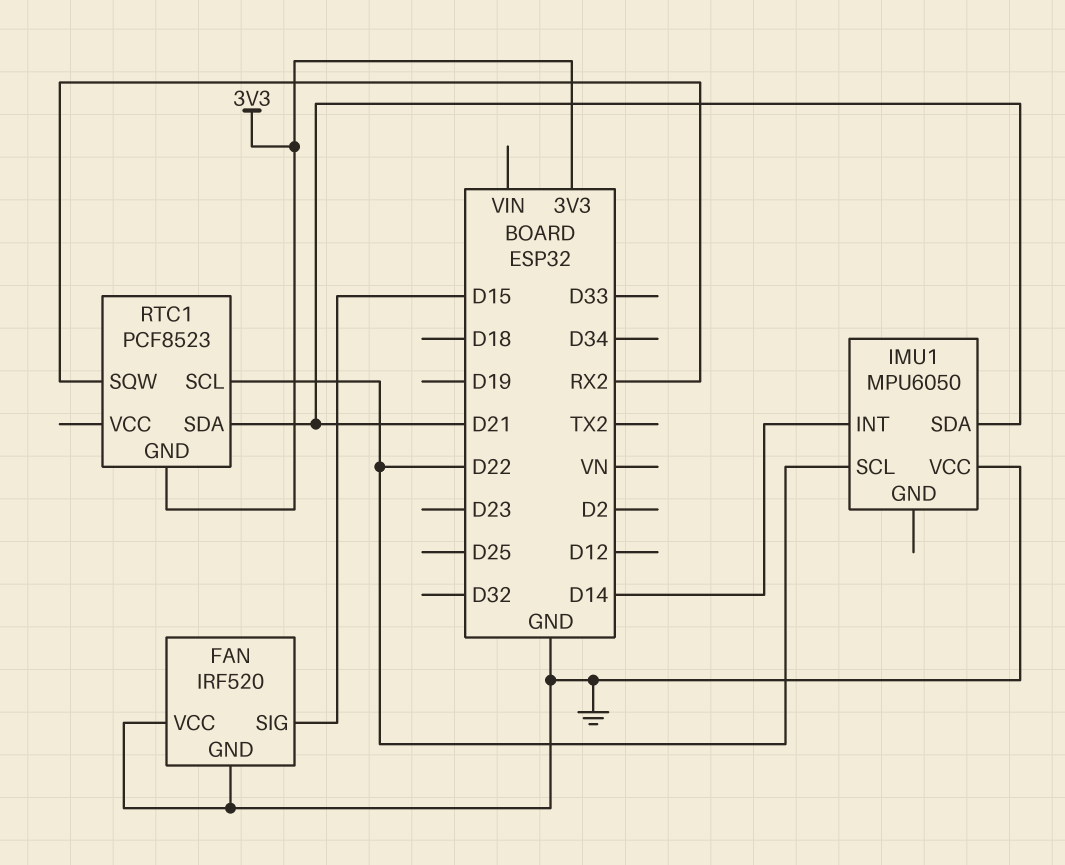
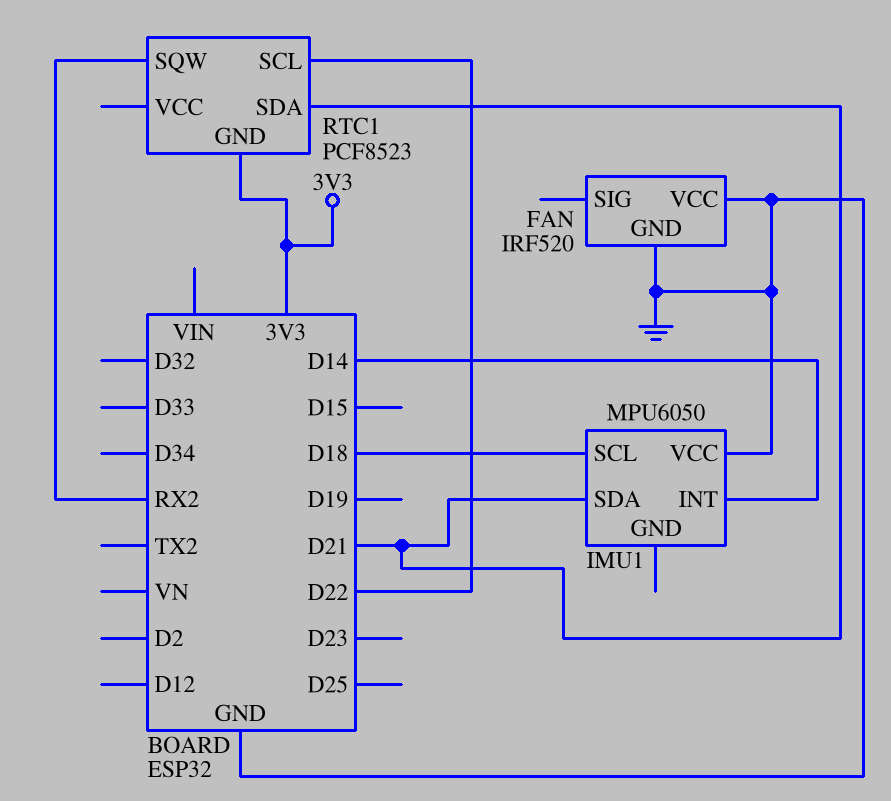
FAN pin SIG: D15 -> none
IMU1 pin SCL: D22 -> D18

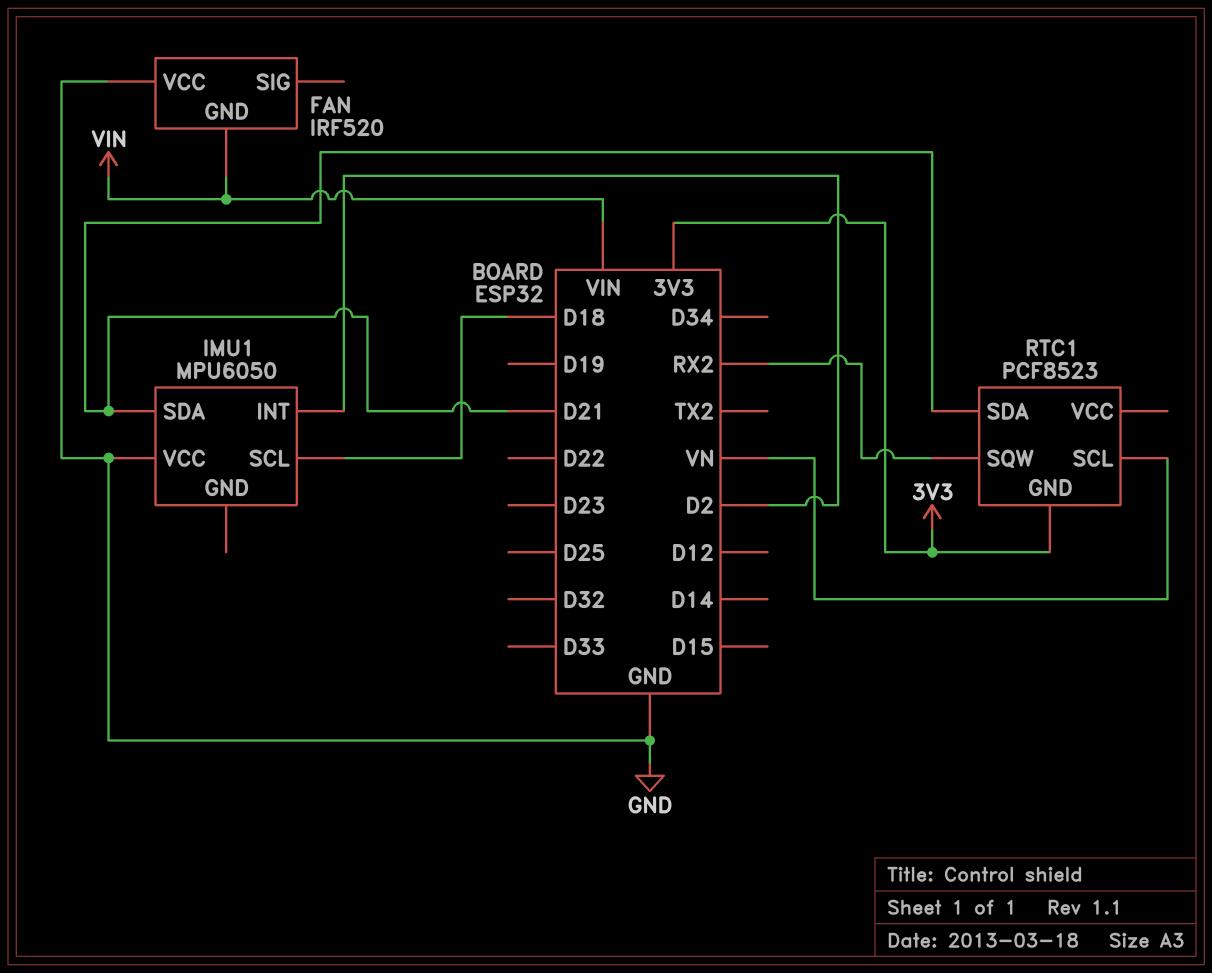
FAN pin GND: GND -> VIN
IMU1 pin INT: D14 -> D2
RTC1 pin SCL: D22 -> VN

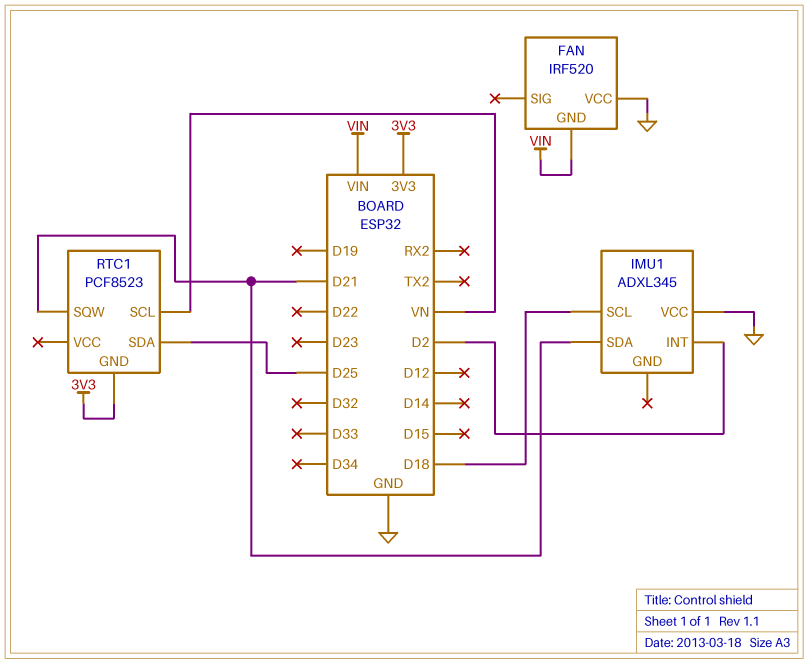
IMU1: MPU6050 -> ADXL345
RTC1 pin SDA: D21 -> D25
RTC1 pin SQW: RX2 -> D21

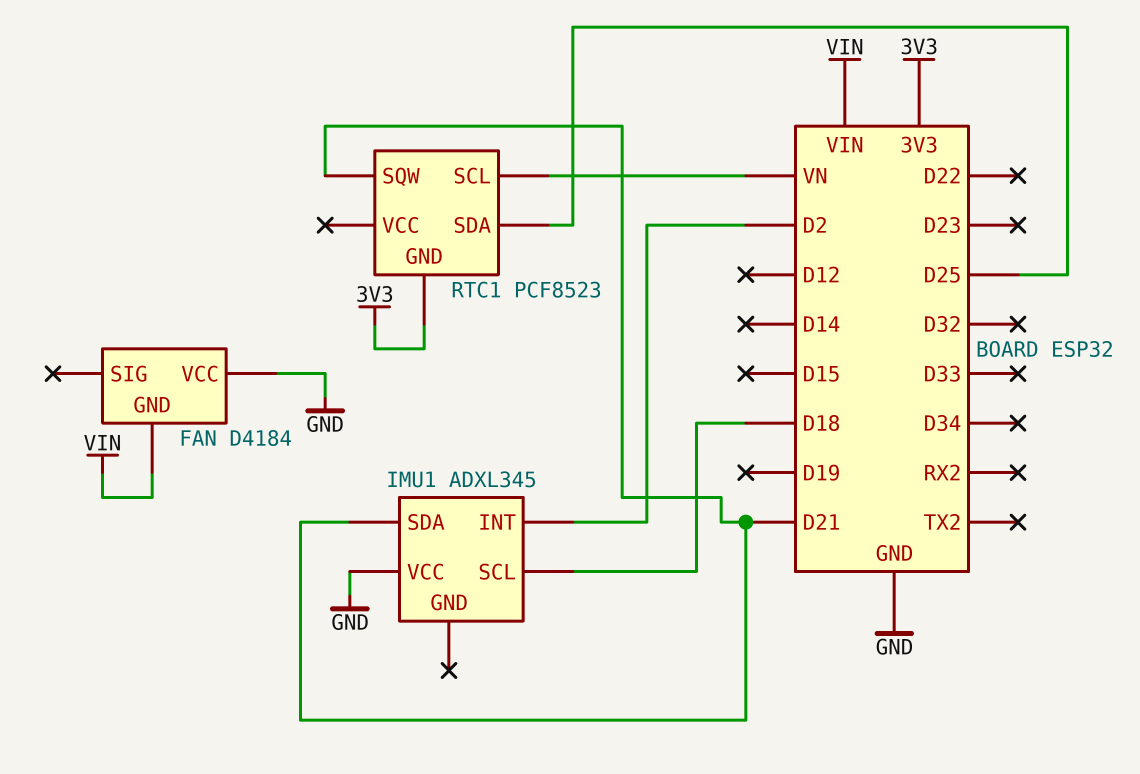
FAN: IRF520 -> D4184

